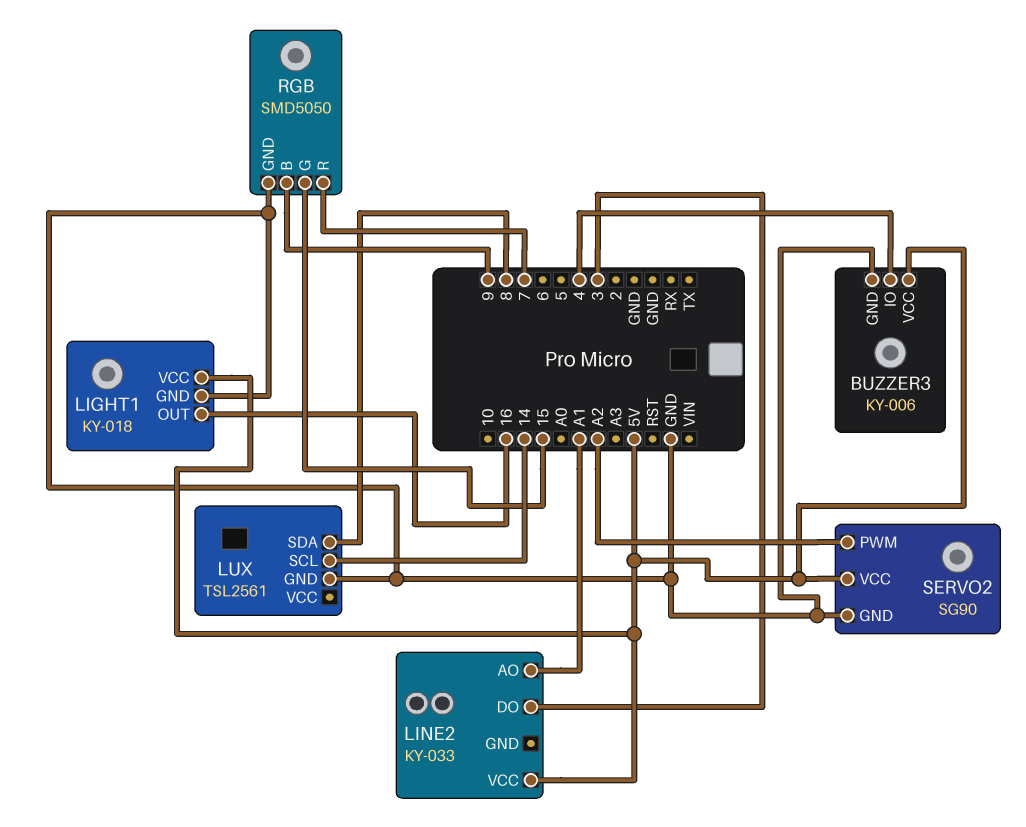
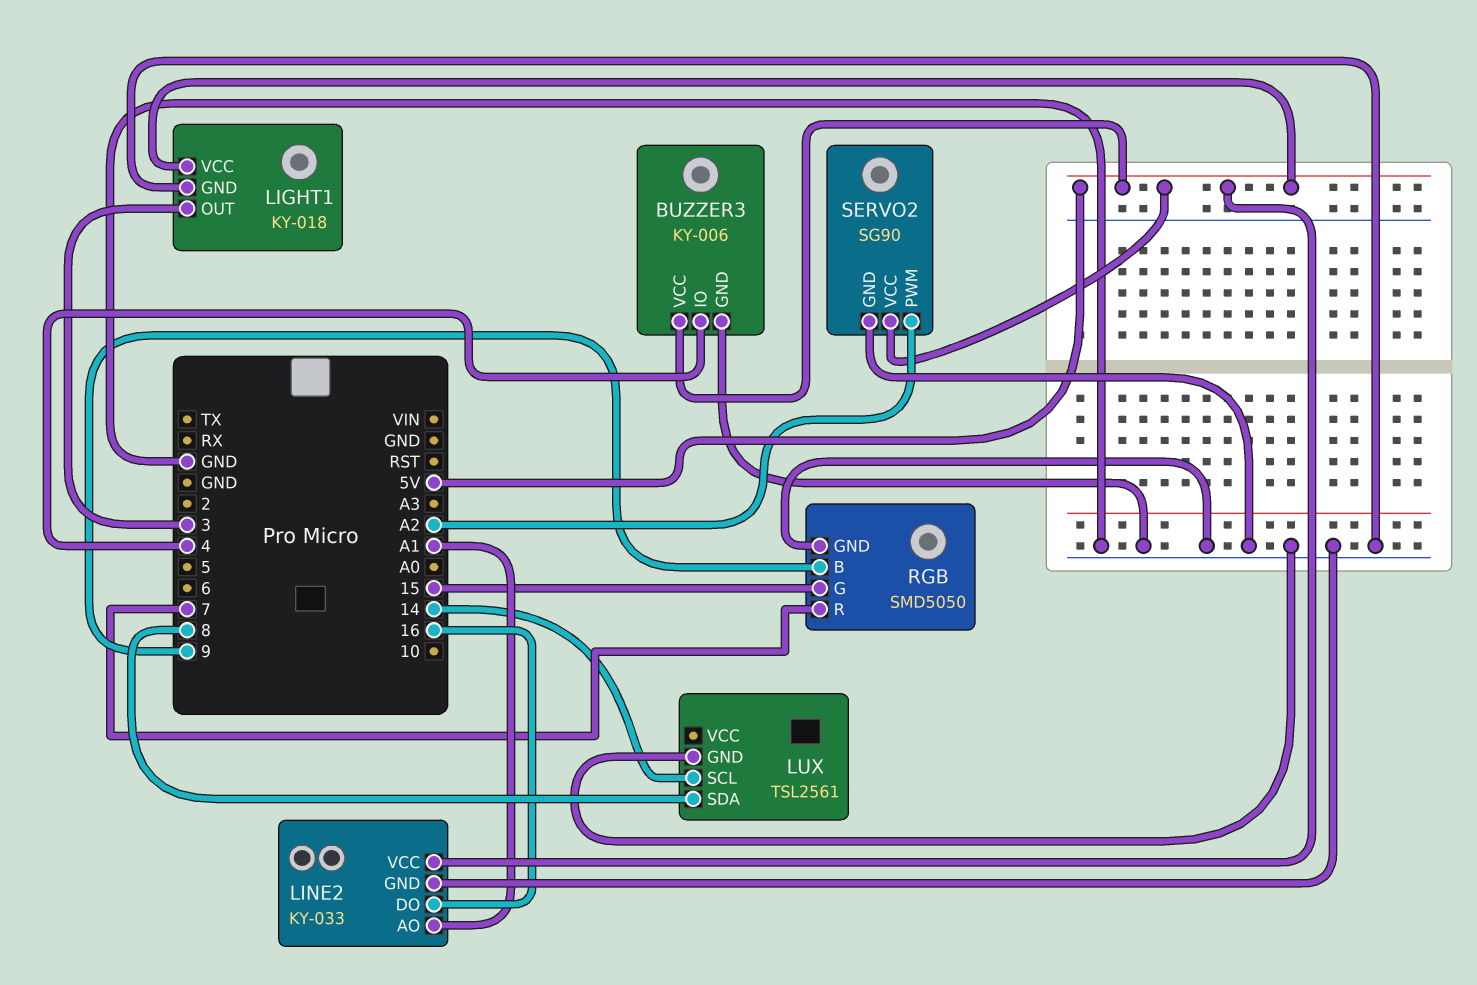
LIGHT1 pin OUT: 16 -> 3
LINE2 pin DO: 3 -> 16
LINE2 pin GND: none -> GND

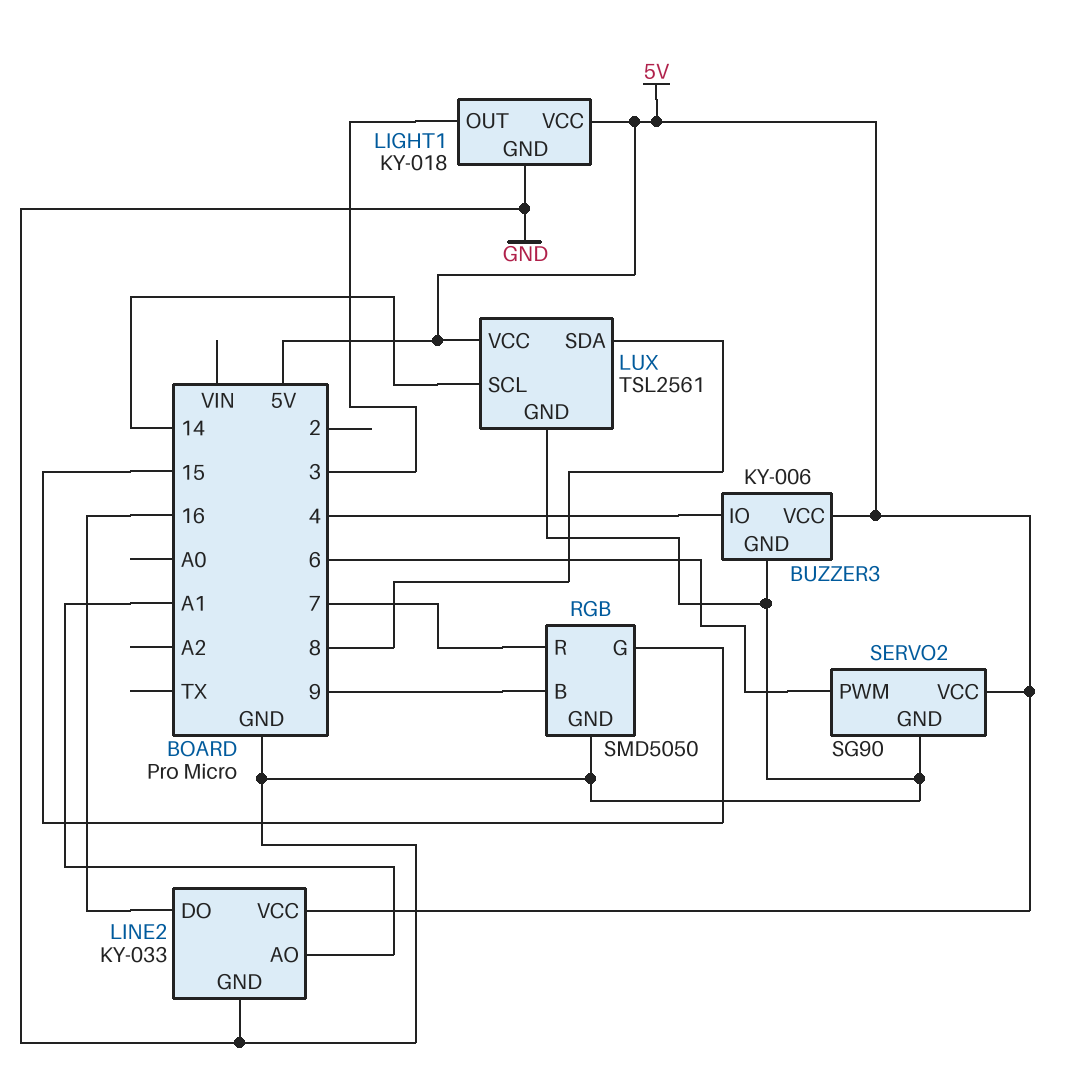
LUX pin VCC: none -> 5V
SERVO2 pin PWM: A2 -> 6

